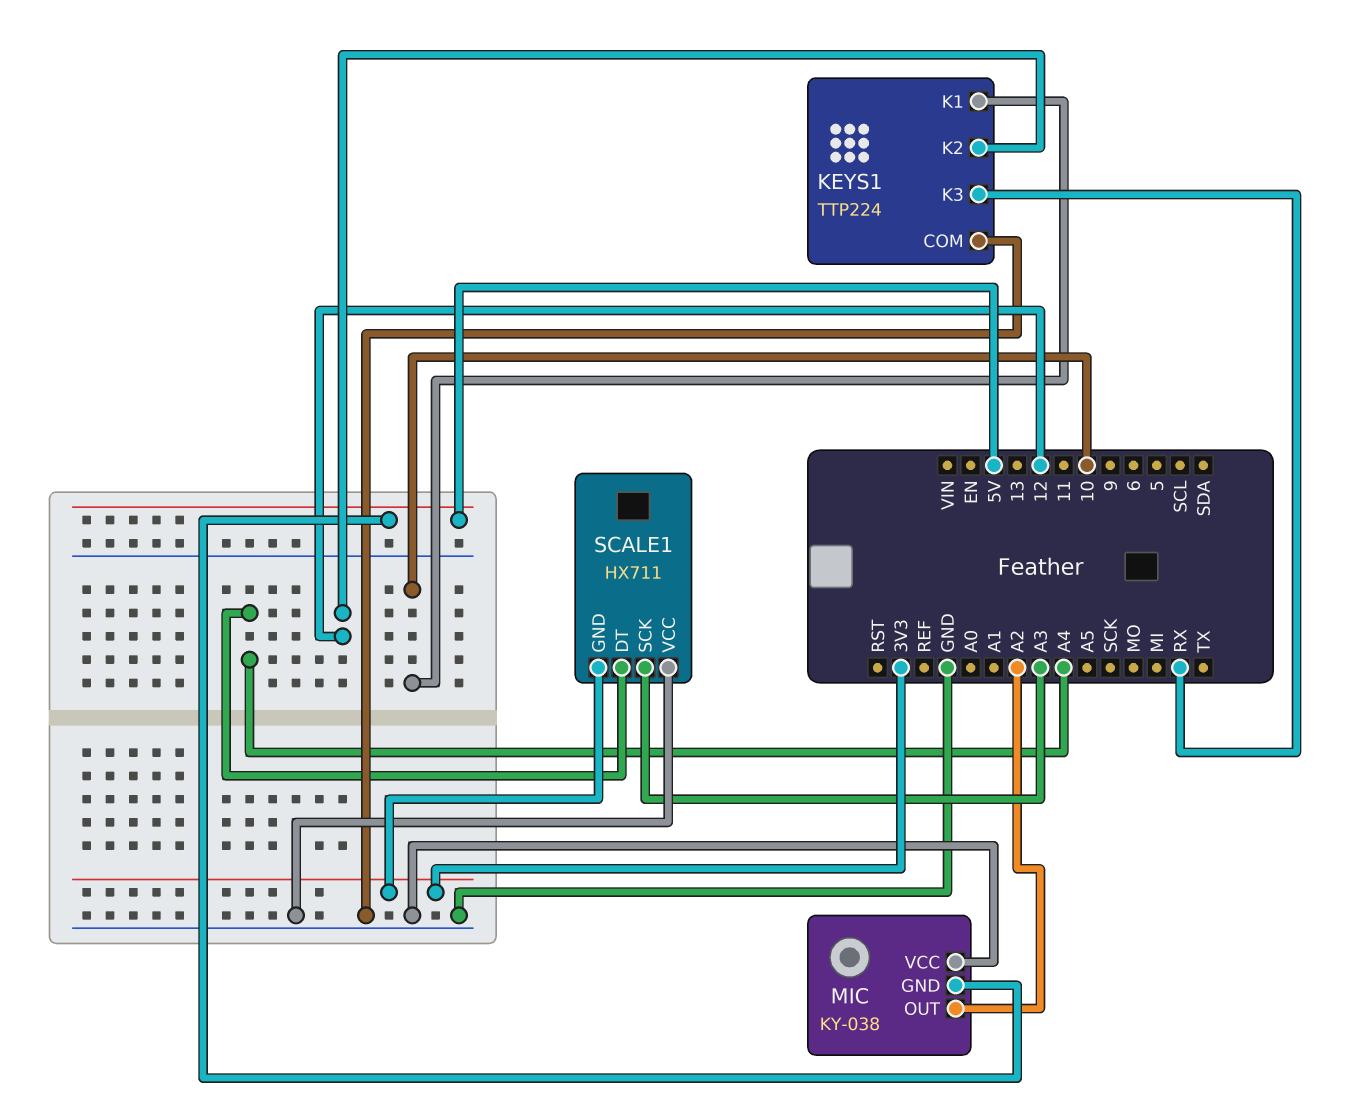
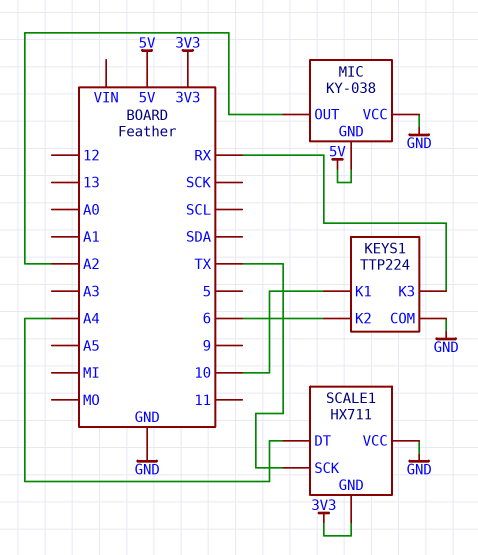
KEYS1 pin K2: 12 -> 6
SCALE1 pin SCK: A3 -> TX

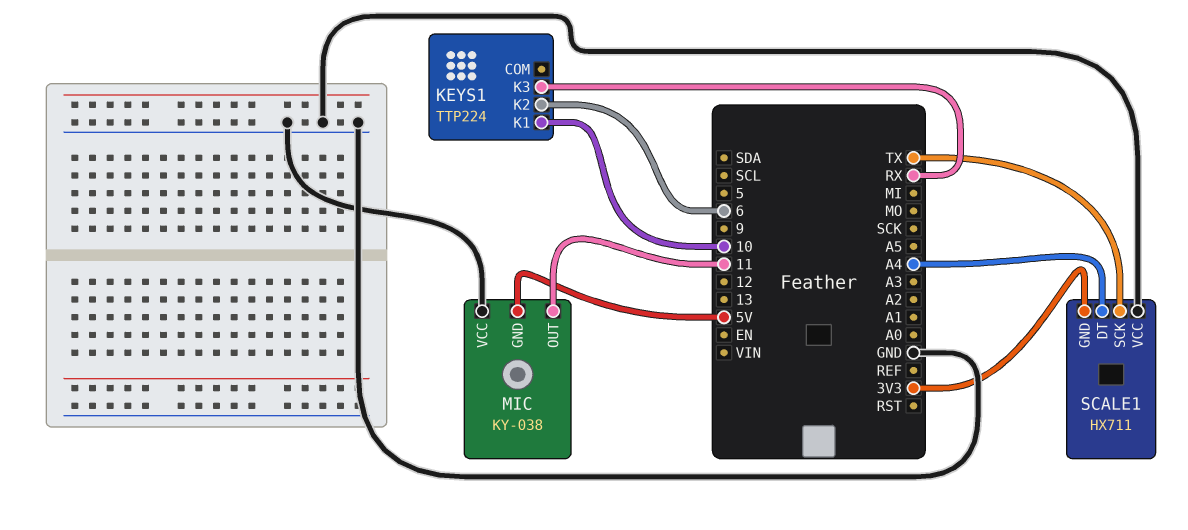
KEYS1 pin COM: GND -> none
MIC pin OUT: A2 -> 11

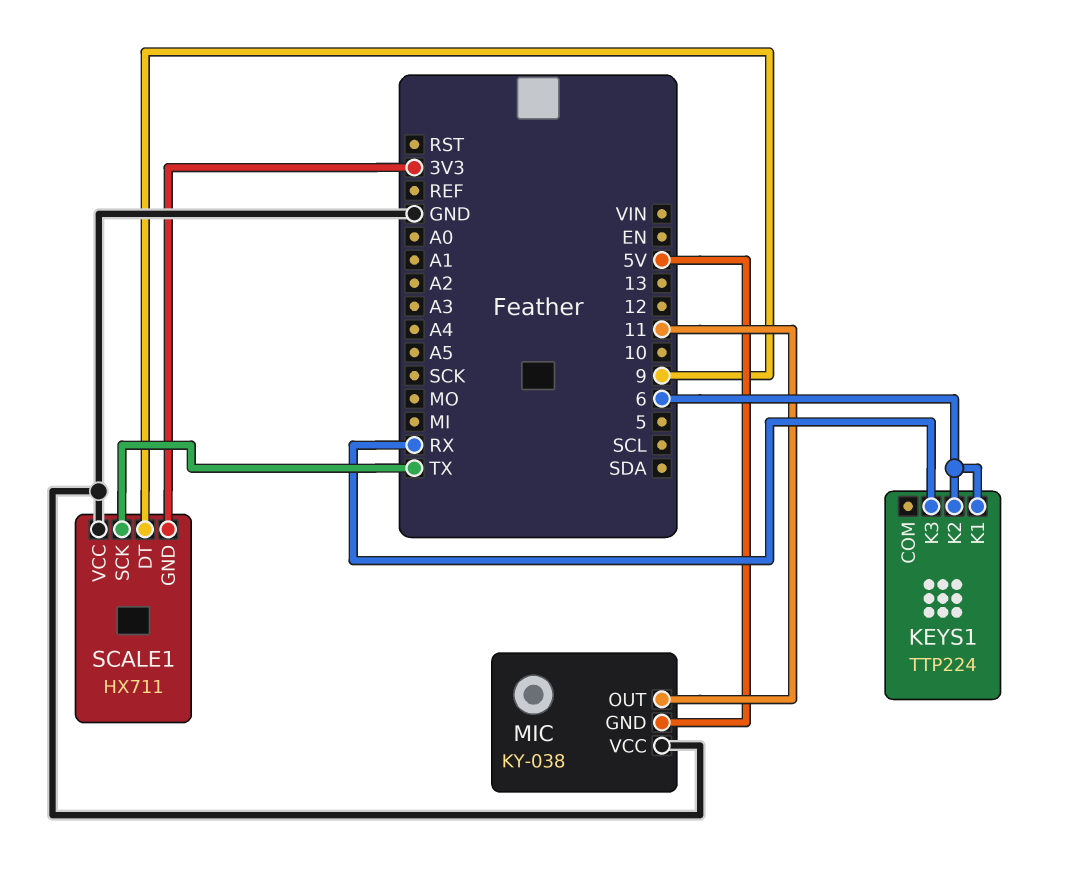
KEYS1 pin K1: 10 -> 6
SCALE1 pin DT: A4 -> 9

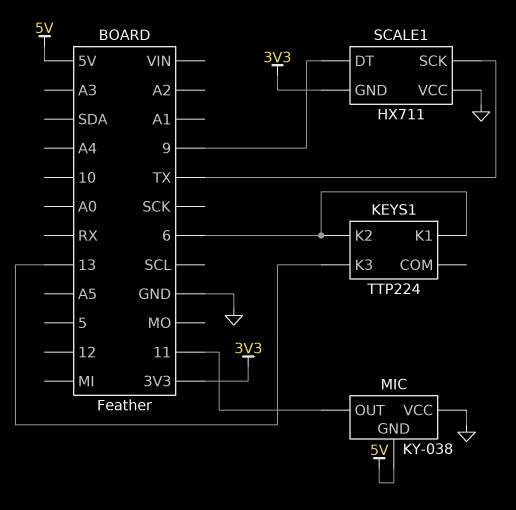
KEYS1 pin K3: RX -> 13

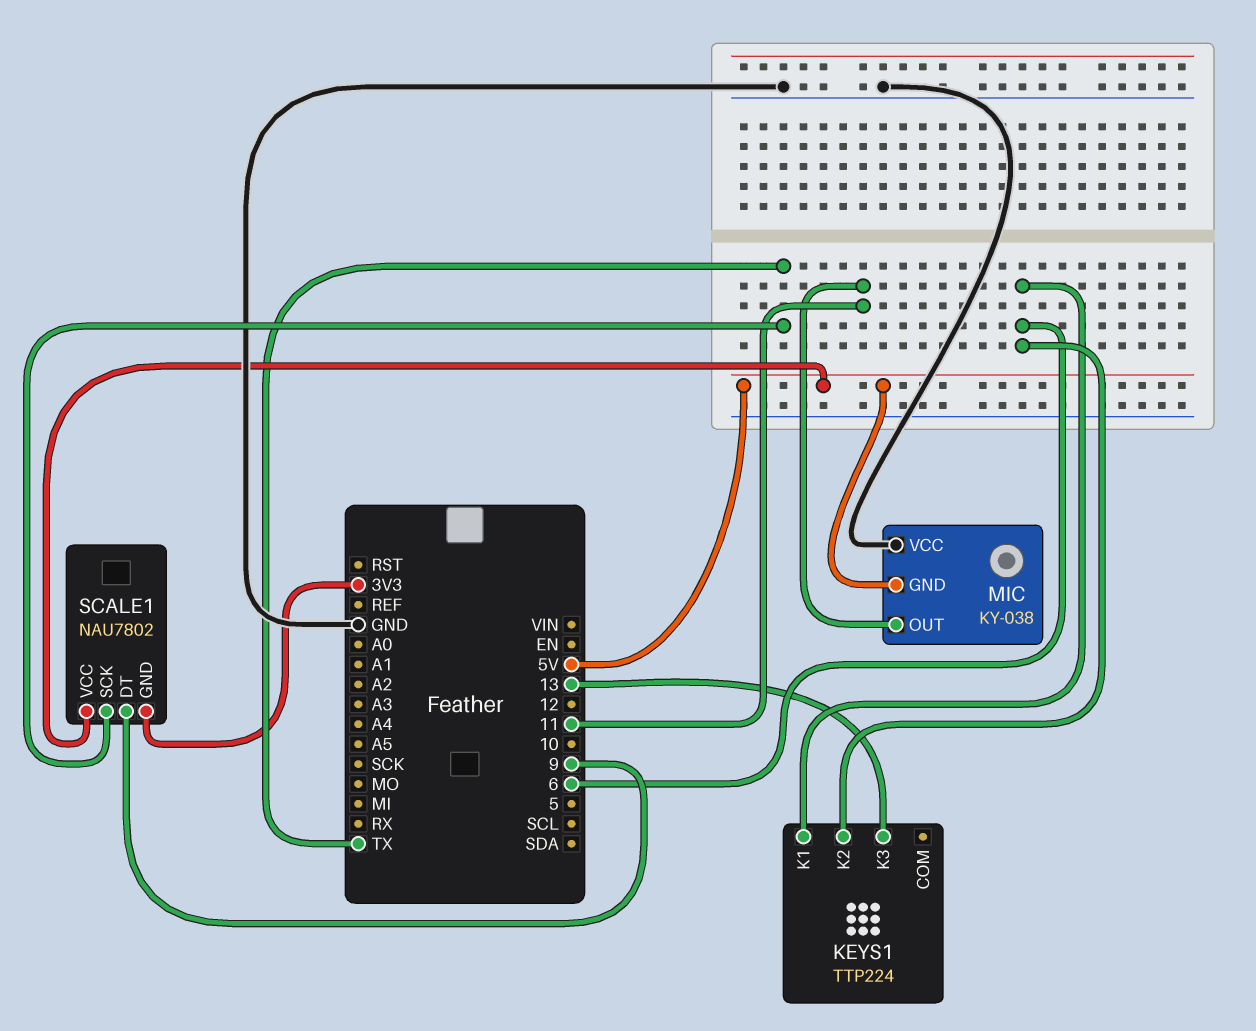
SCALE1: HX711 -> NAU7802
SCALE1 pin VCC: GND -> 5V

